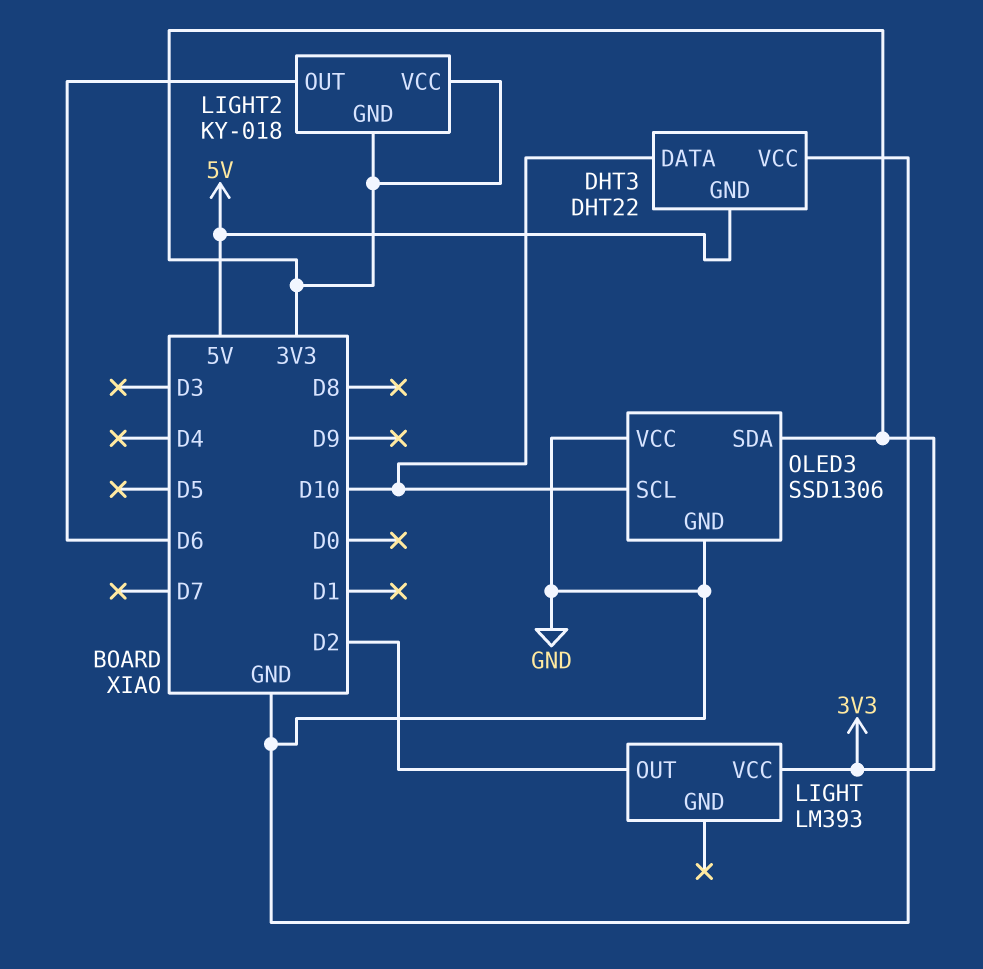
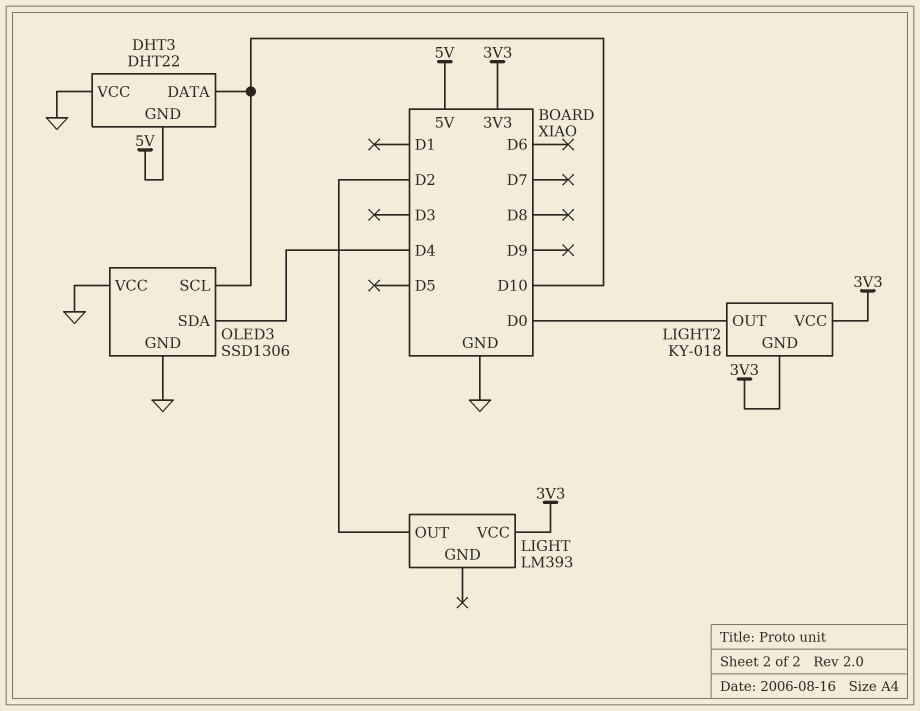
LIGHT2 pin OUT: D6 -> D0
OLED3 pin SDA: 3V3 -> D4

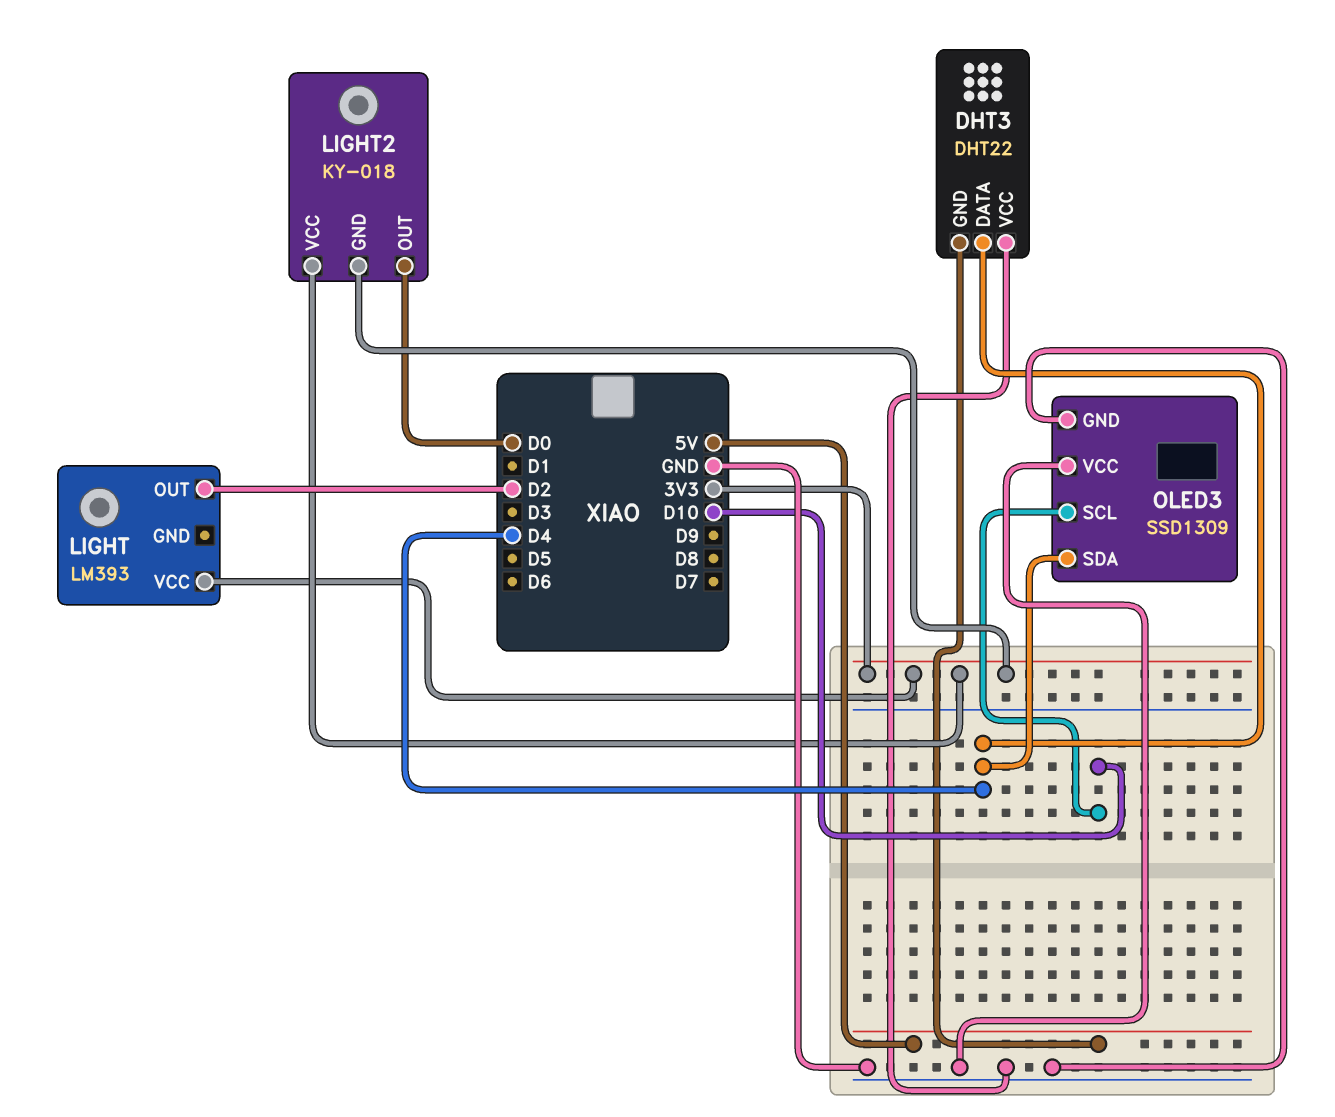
DHT3 pin DATA: D10 -> D4
OLED3: SSD1306 -> SSD1309

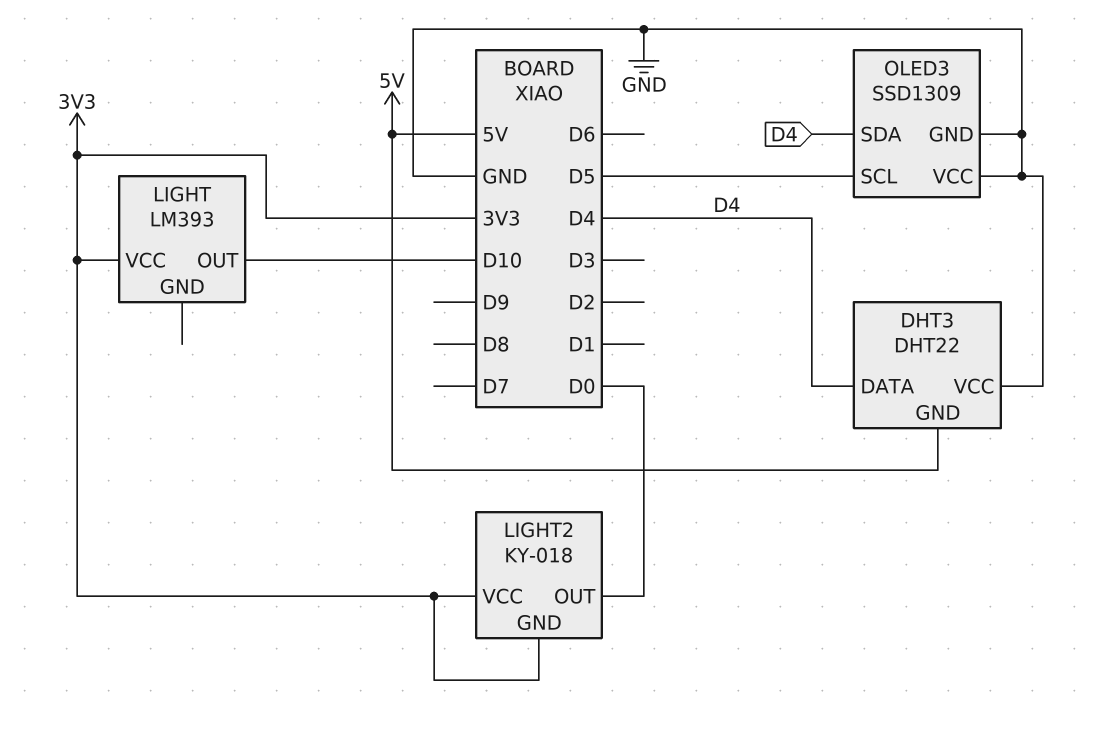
LIGHT pin OUT: D2 -> D10
OLED3 pin SCL: D10 -> D5

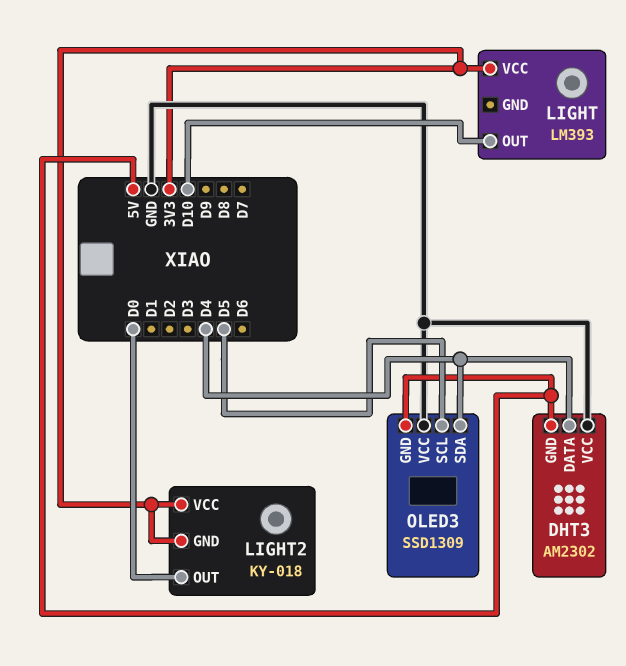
DHT3: DHT22 -> AM2302
OLED3 pin GND: GND -> 5V

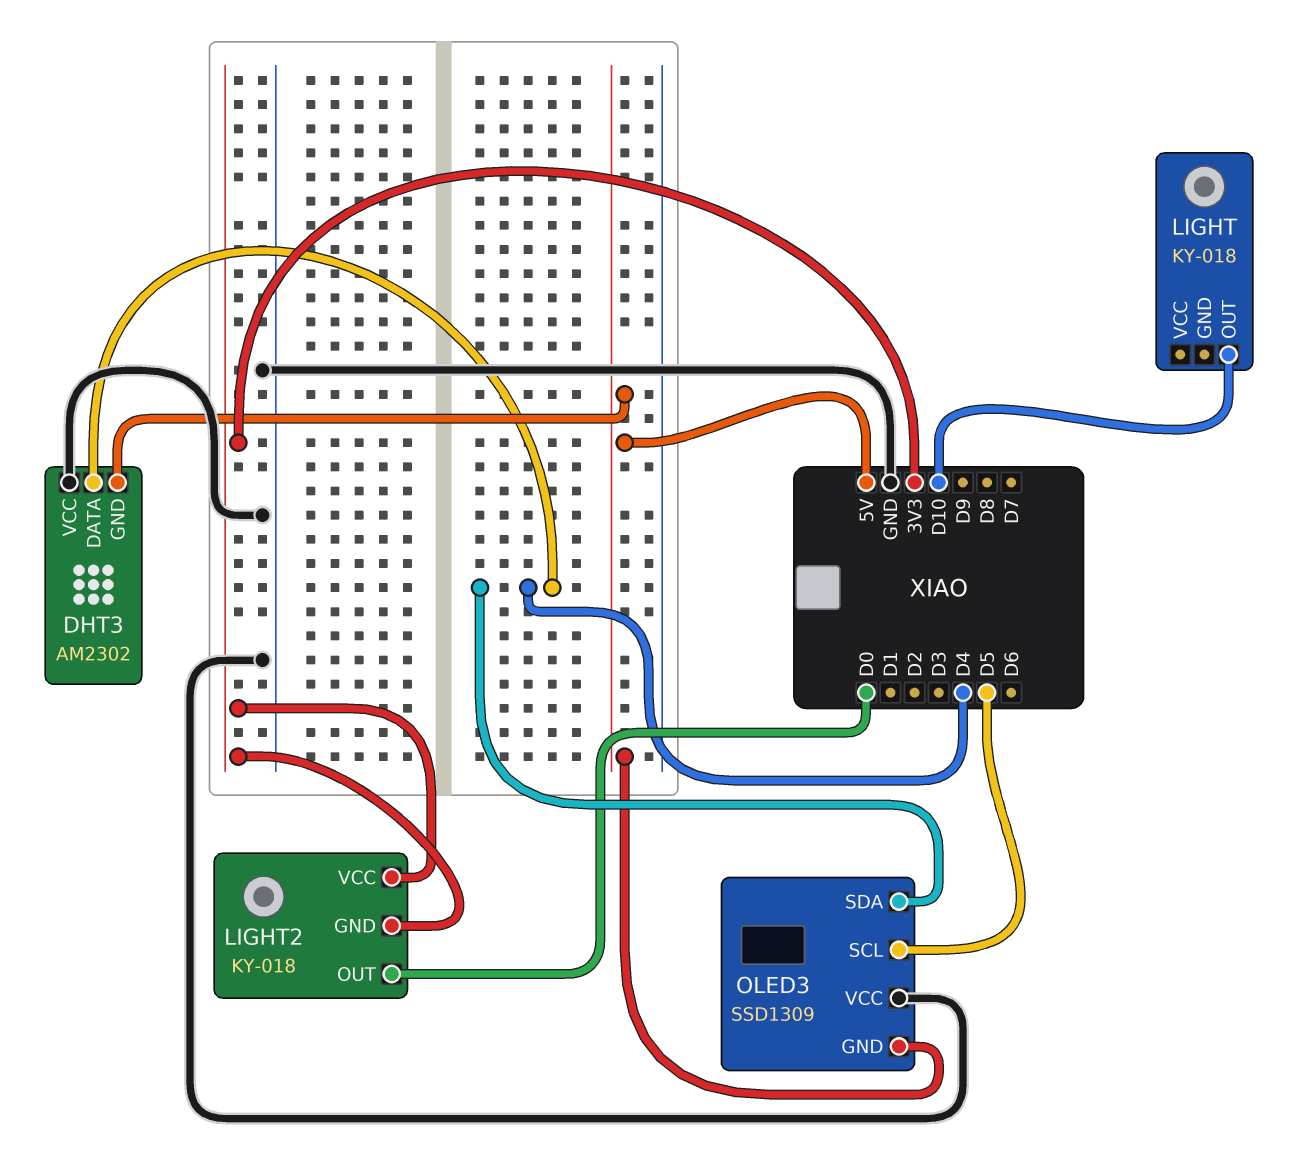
LIGHT: LM393 -> KY-018
LIGHT pin VCC: 3V3 -> none

